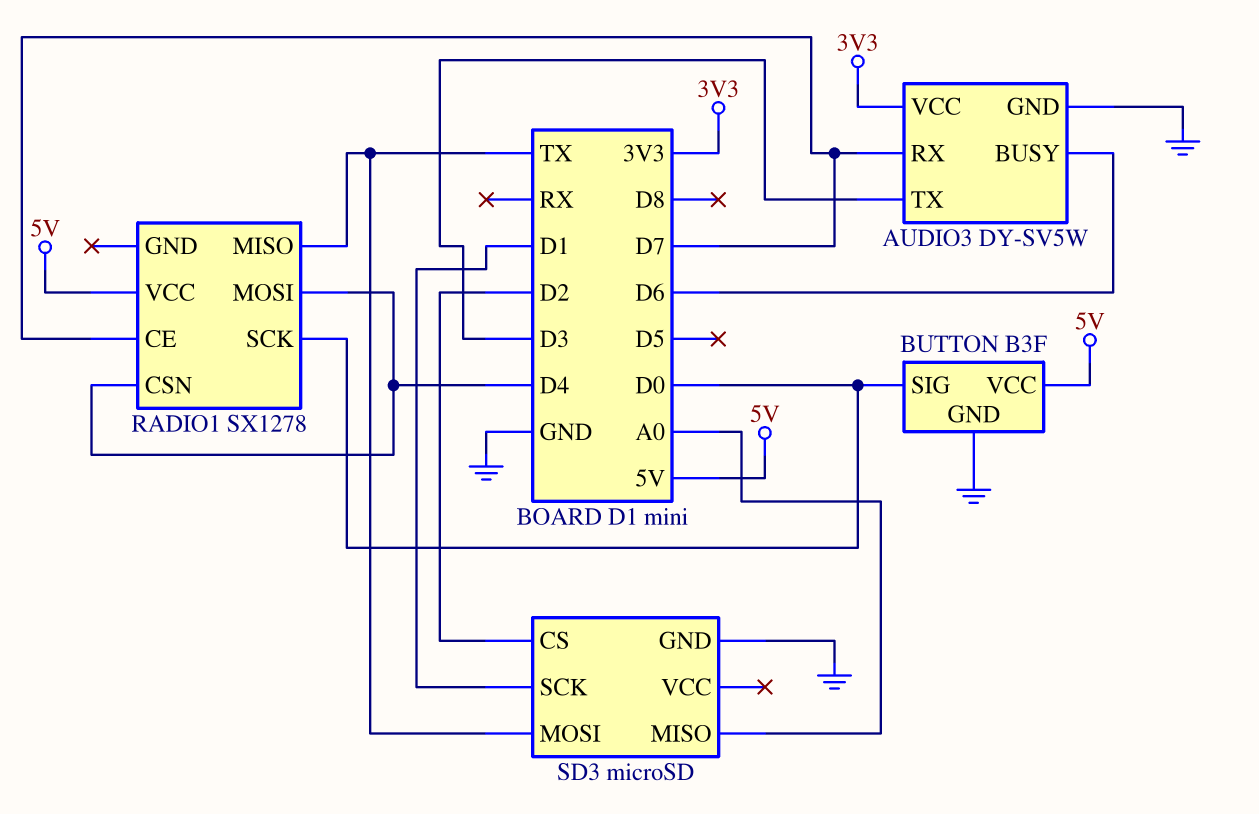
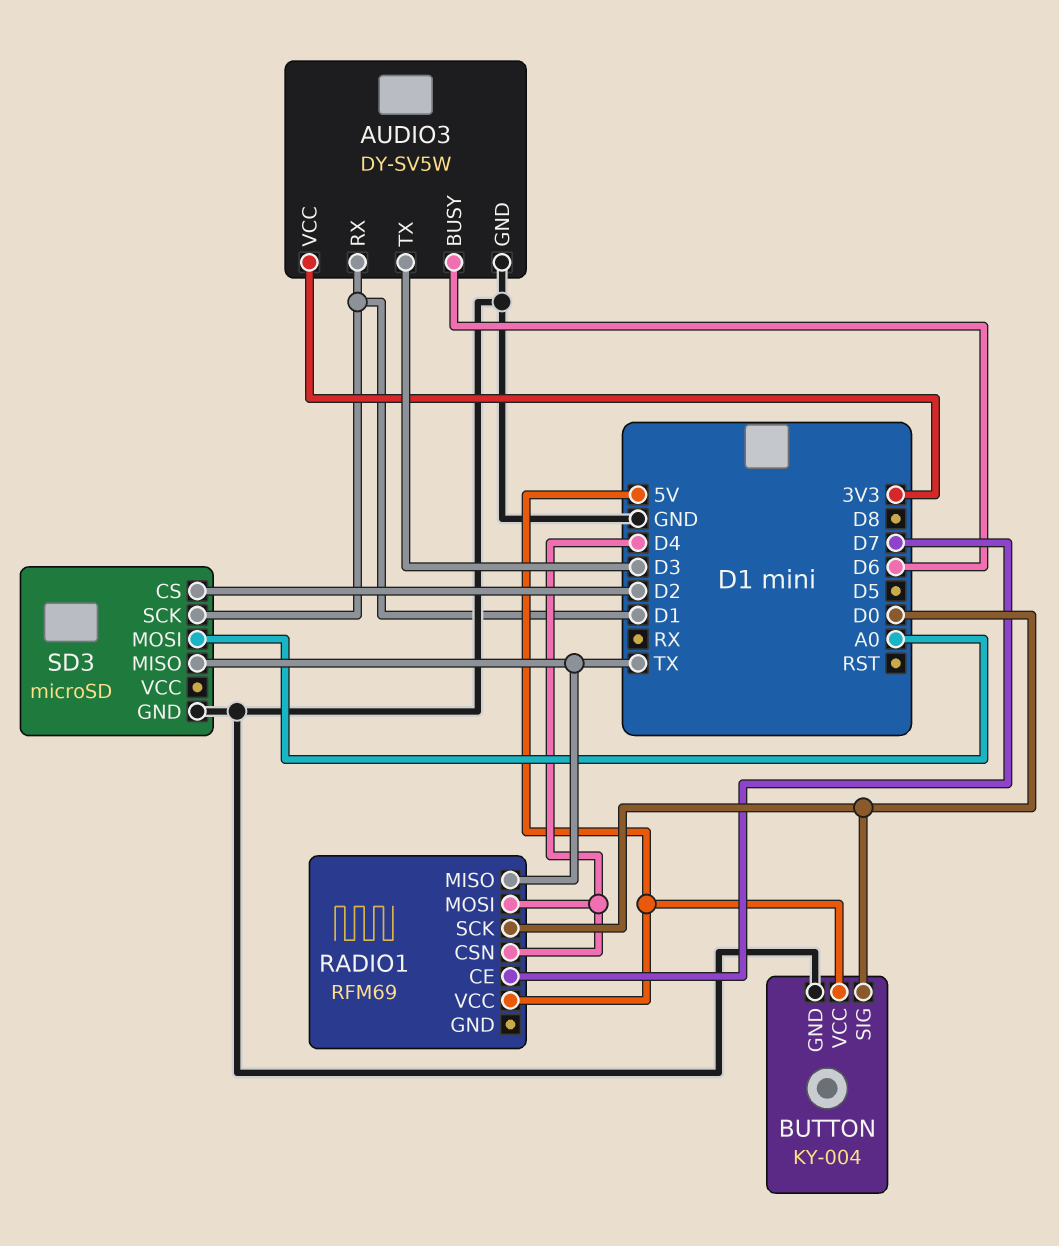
AUDIO3 pin RX: D7 -> D1
BUTTON: B3F -> KY-004
RADIO1: SX1278 -> RFM69
SD3 pin MISO: A0 -> TX
SD3 pin MOSI: TX -> A0

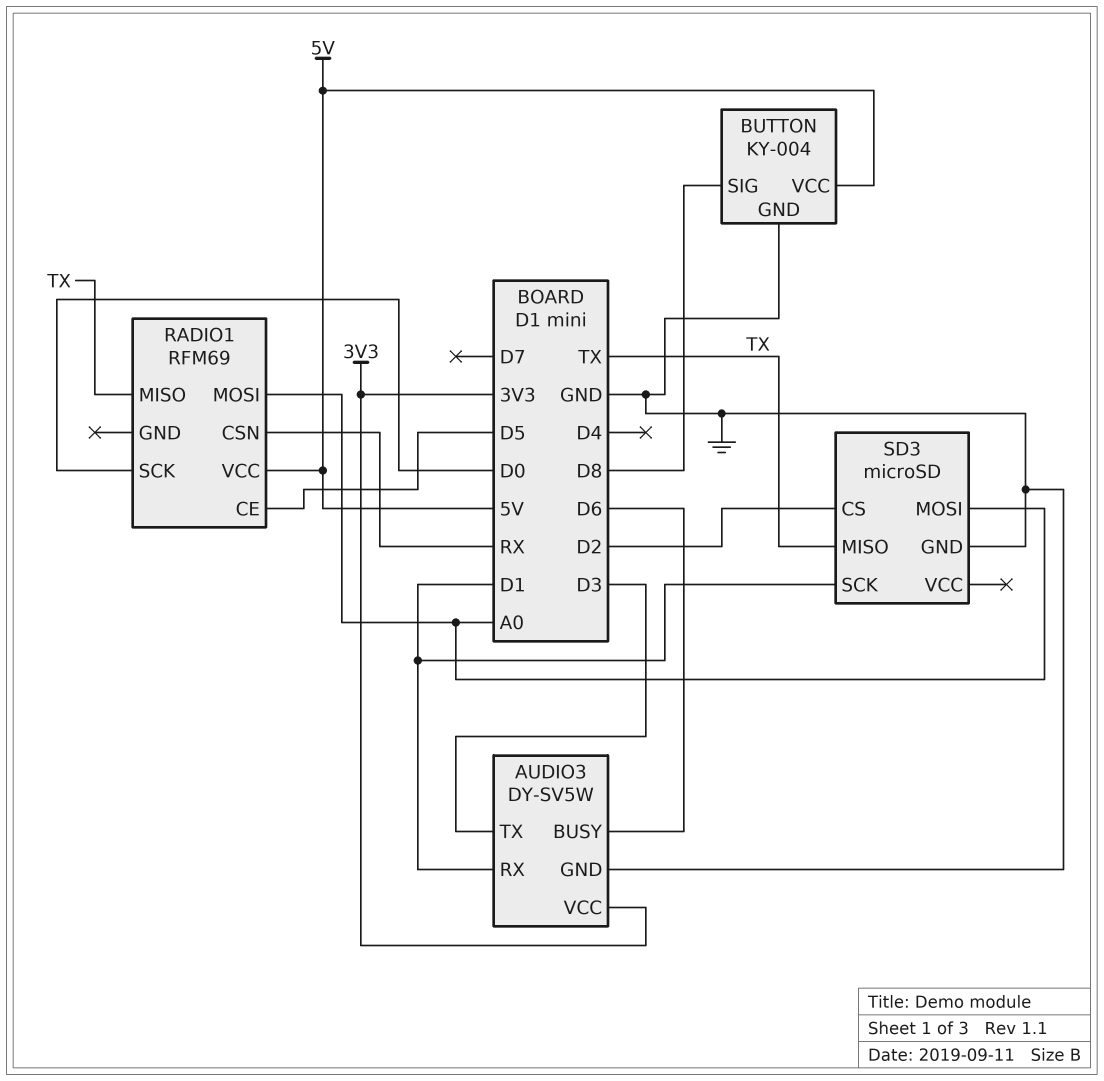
BUTTON pin SIG: D0 -> D8
RADIO1 pin CE: D7 -> D5
RADIO1 pin CSN: D4 -> RX
RADIO1 pin MOSI: D4 -> A0

